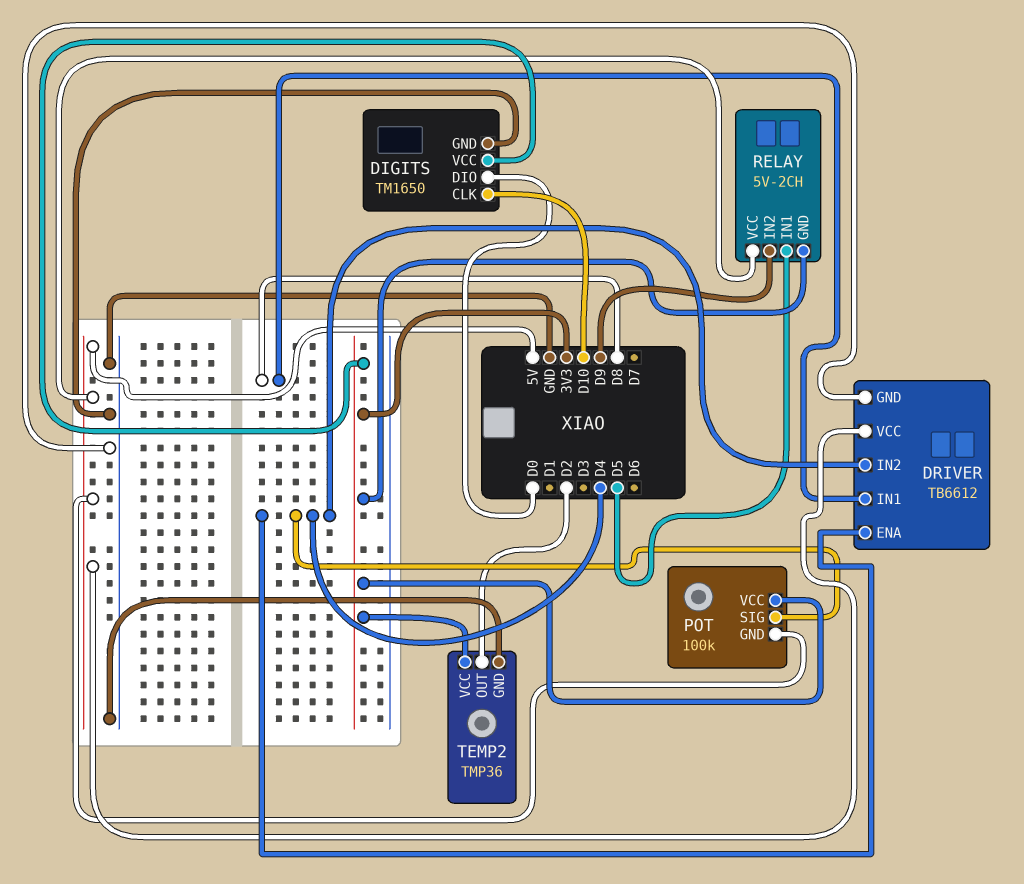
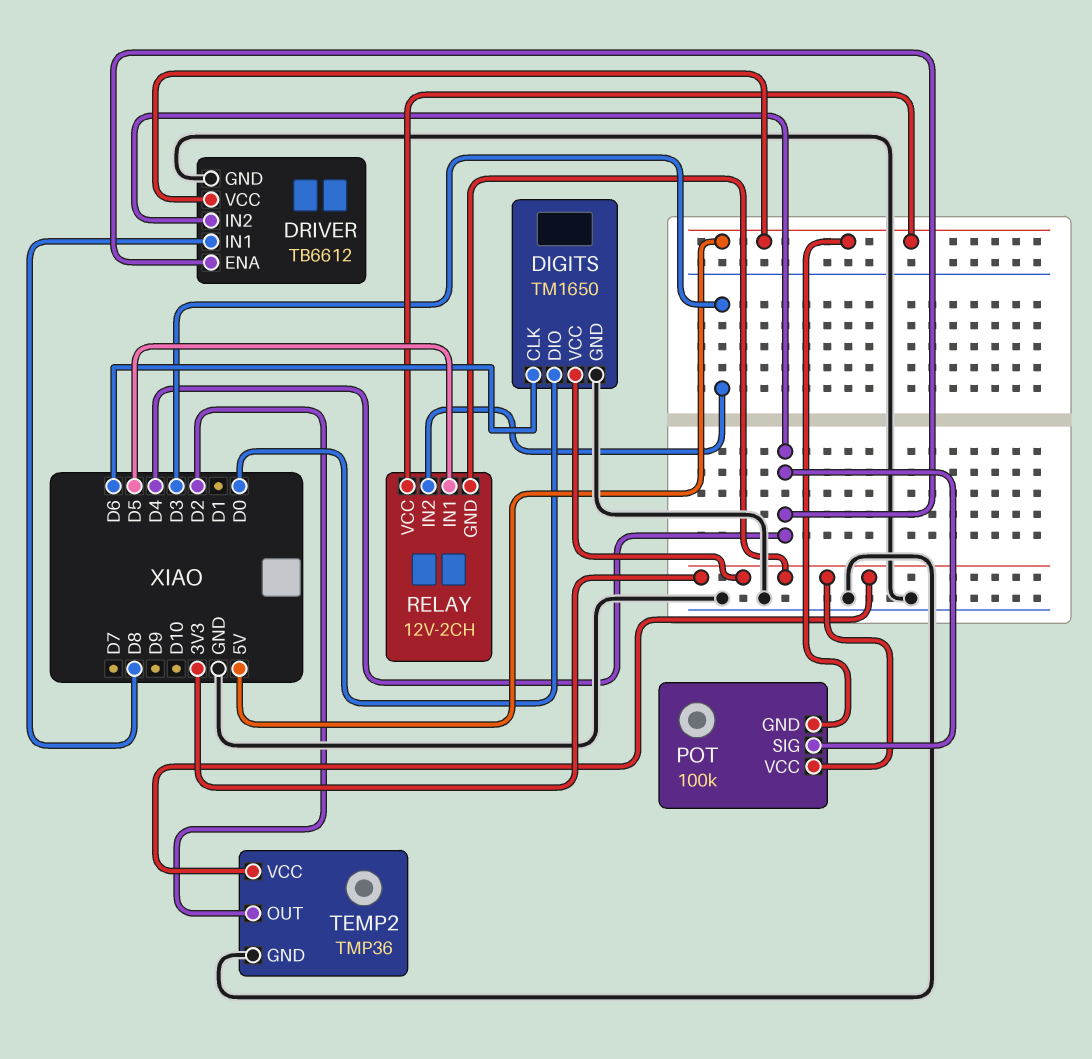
DIGITS pin CLK: D10 -> D6
RELAY: 5V-2CH -> 12V-2CH
RELAY pin IN2: D9 -> D3

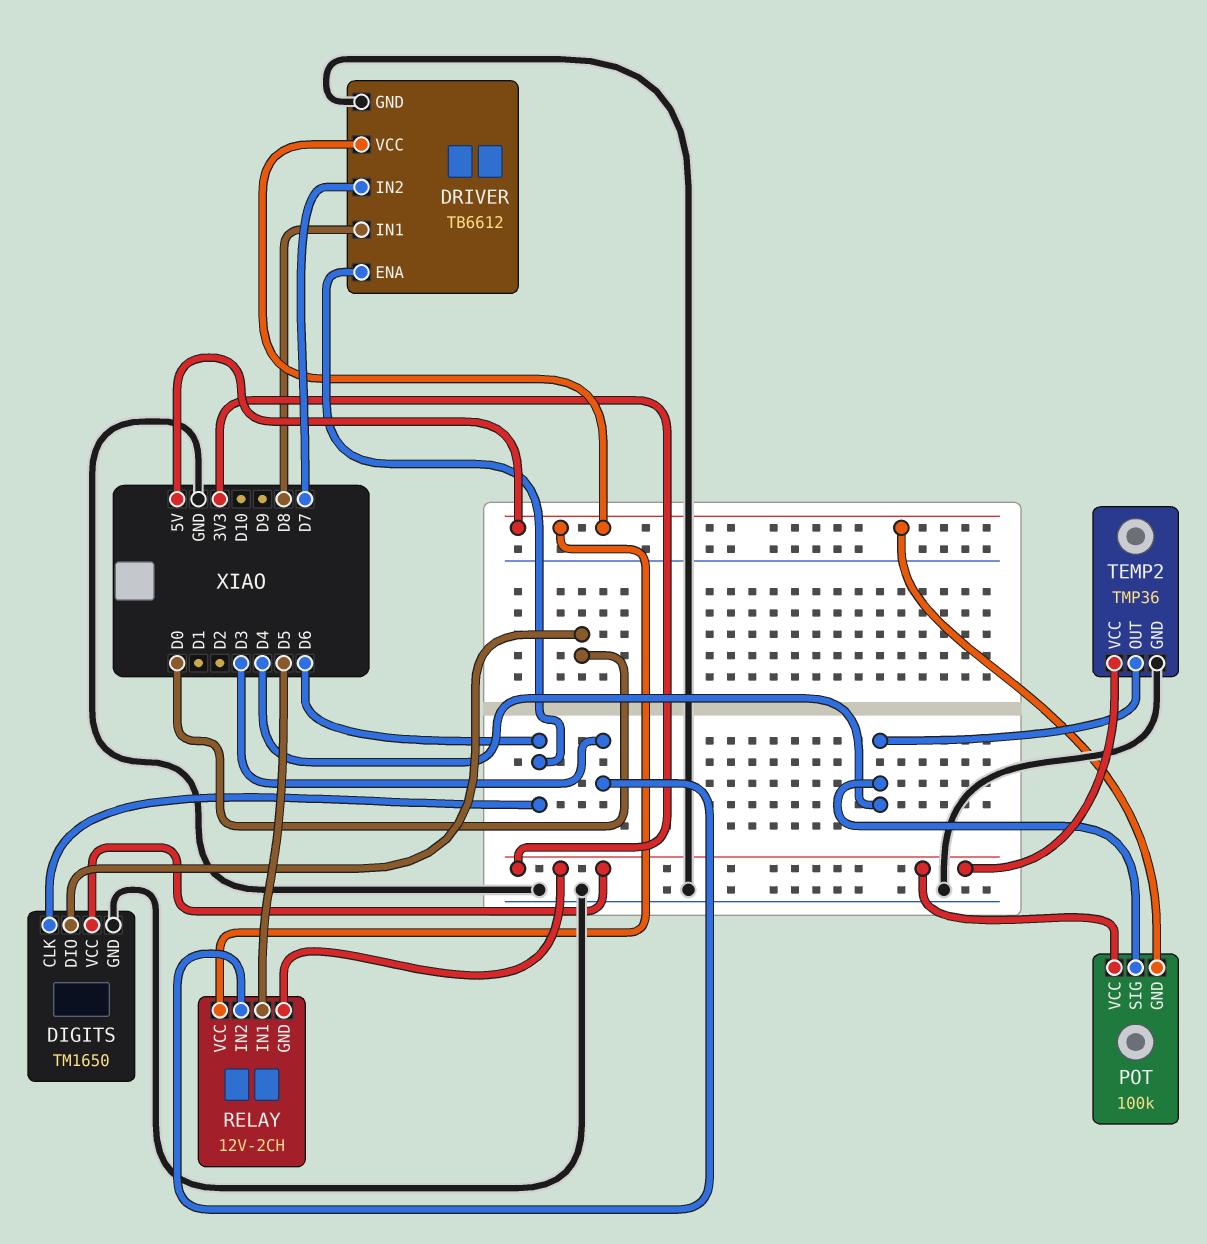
DRIVER pin ENA: D4 -> D6
DRIVER pin IN2: D4 -> D7
TEMP2 pin OUT: D2 -> D4

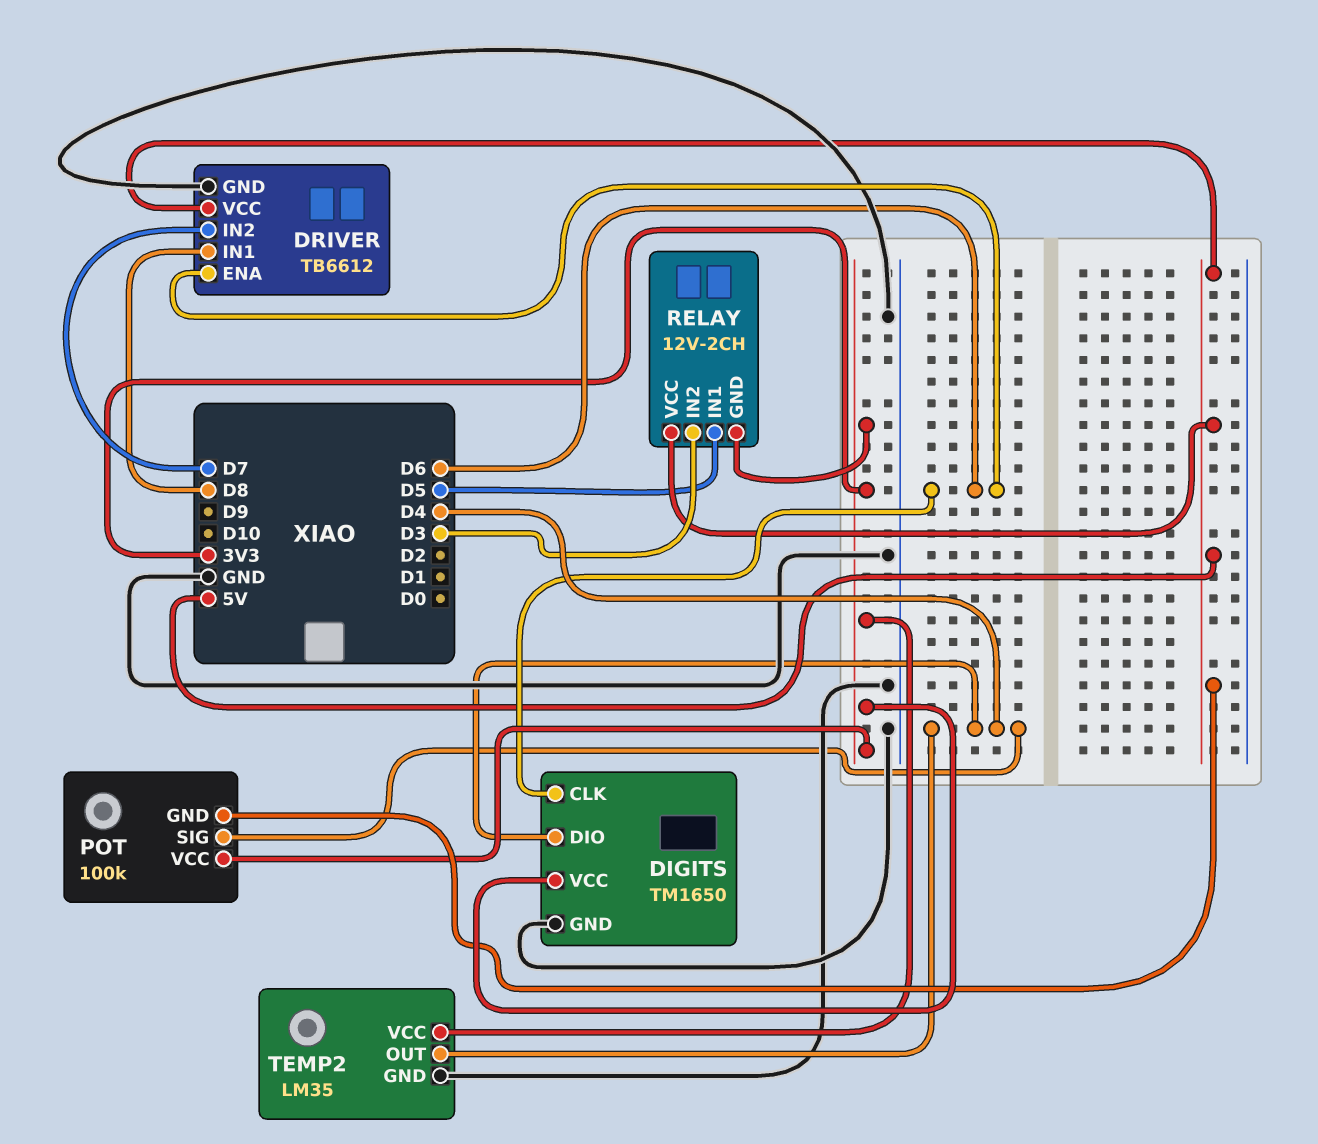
DIGITS pin DIO: D0 -> D4
TEMP2: TMP36 -> LM35

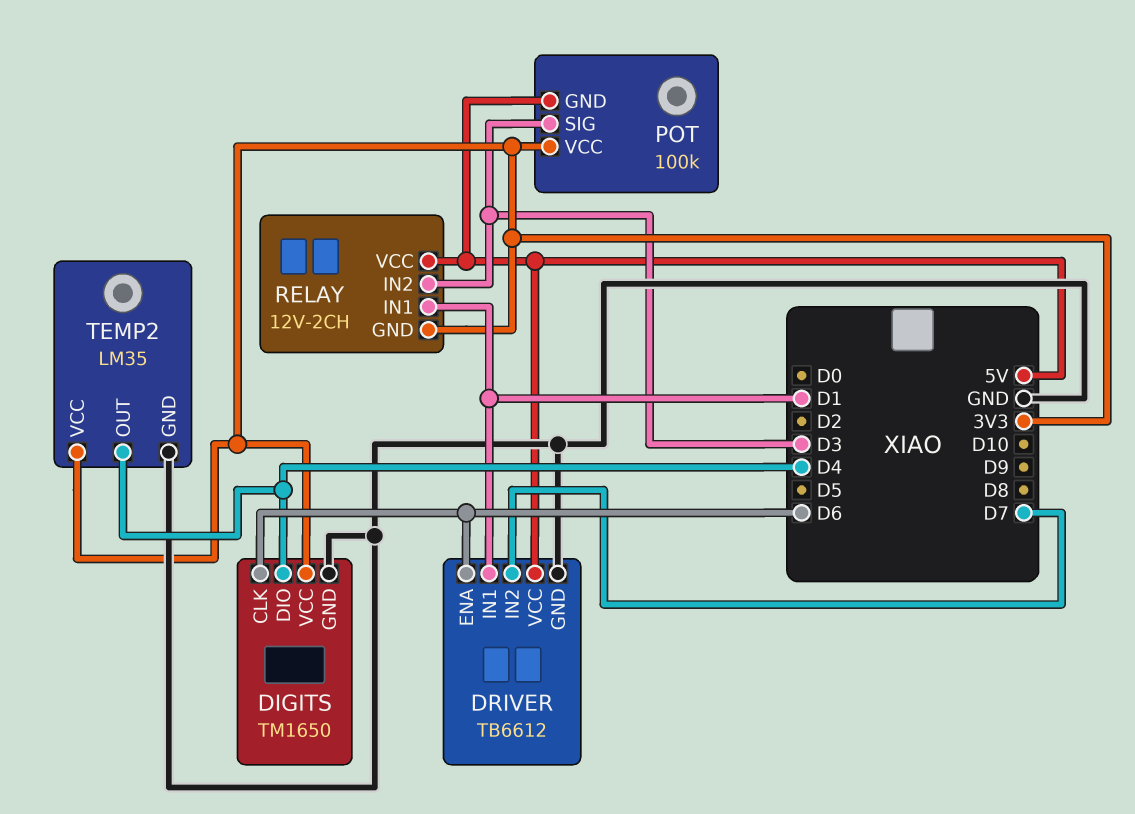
DRIVER pin IN1: D8 -> D1
POT pin SIG: D4 -> D3
RELAY pin IN1: D5 -> D1

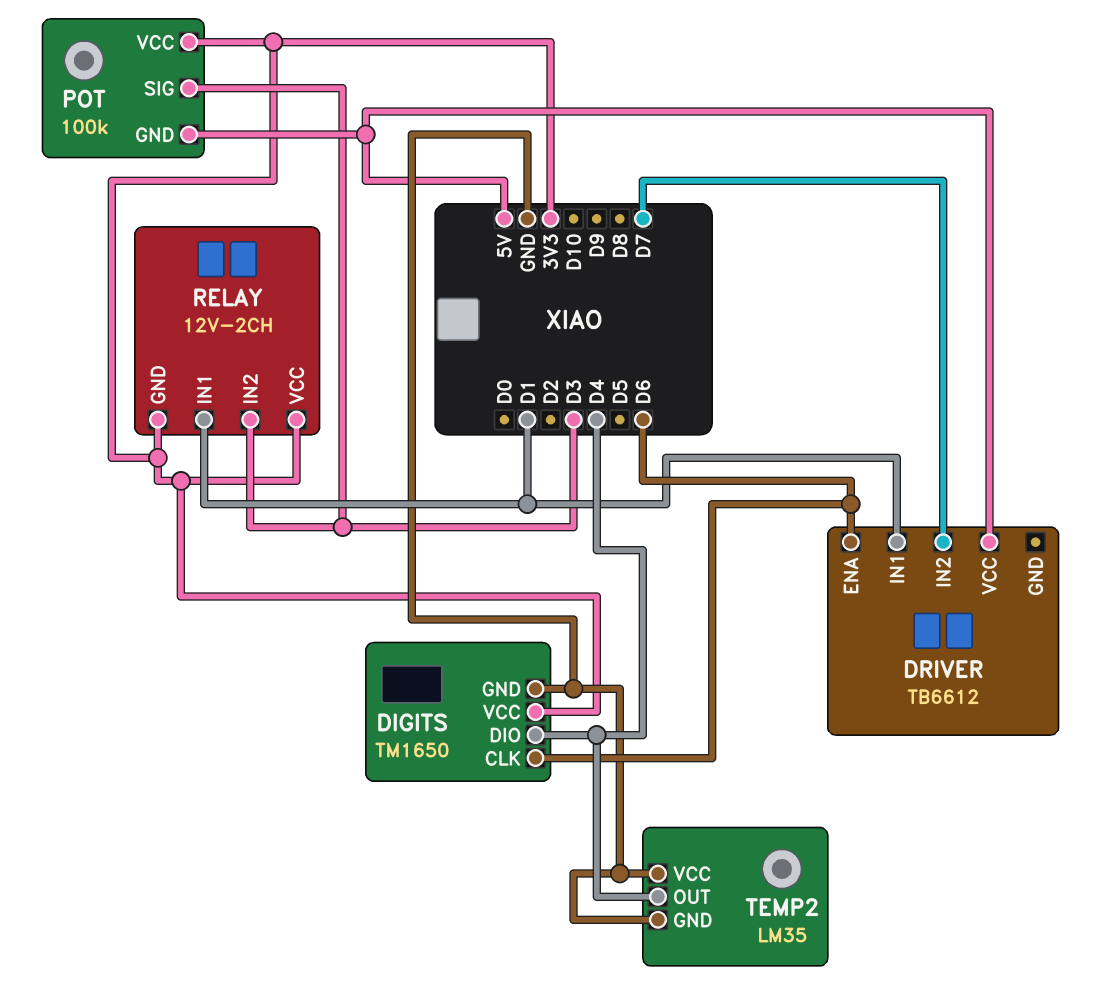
DRIVER pin GND: GND -> none
RELAY pin VCC: 5V -> 3V3
TEMP2 pin VCC: 3V3 -> GND

